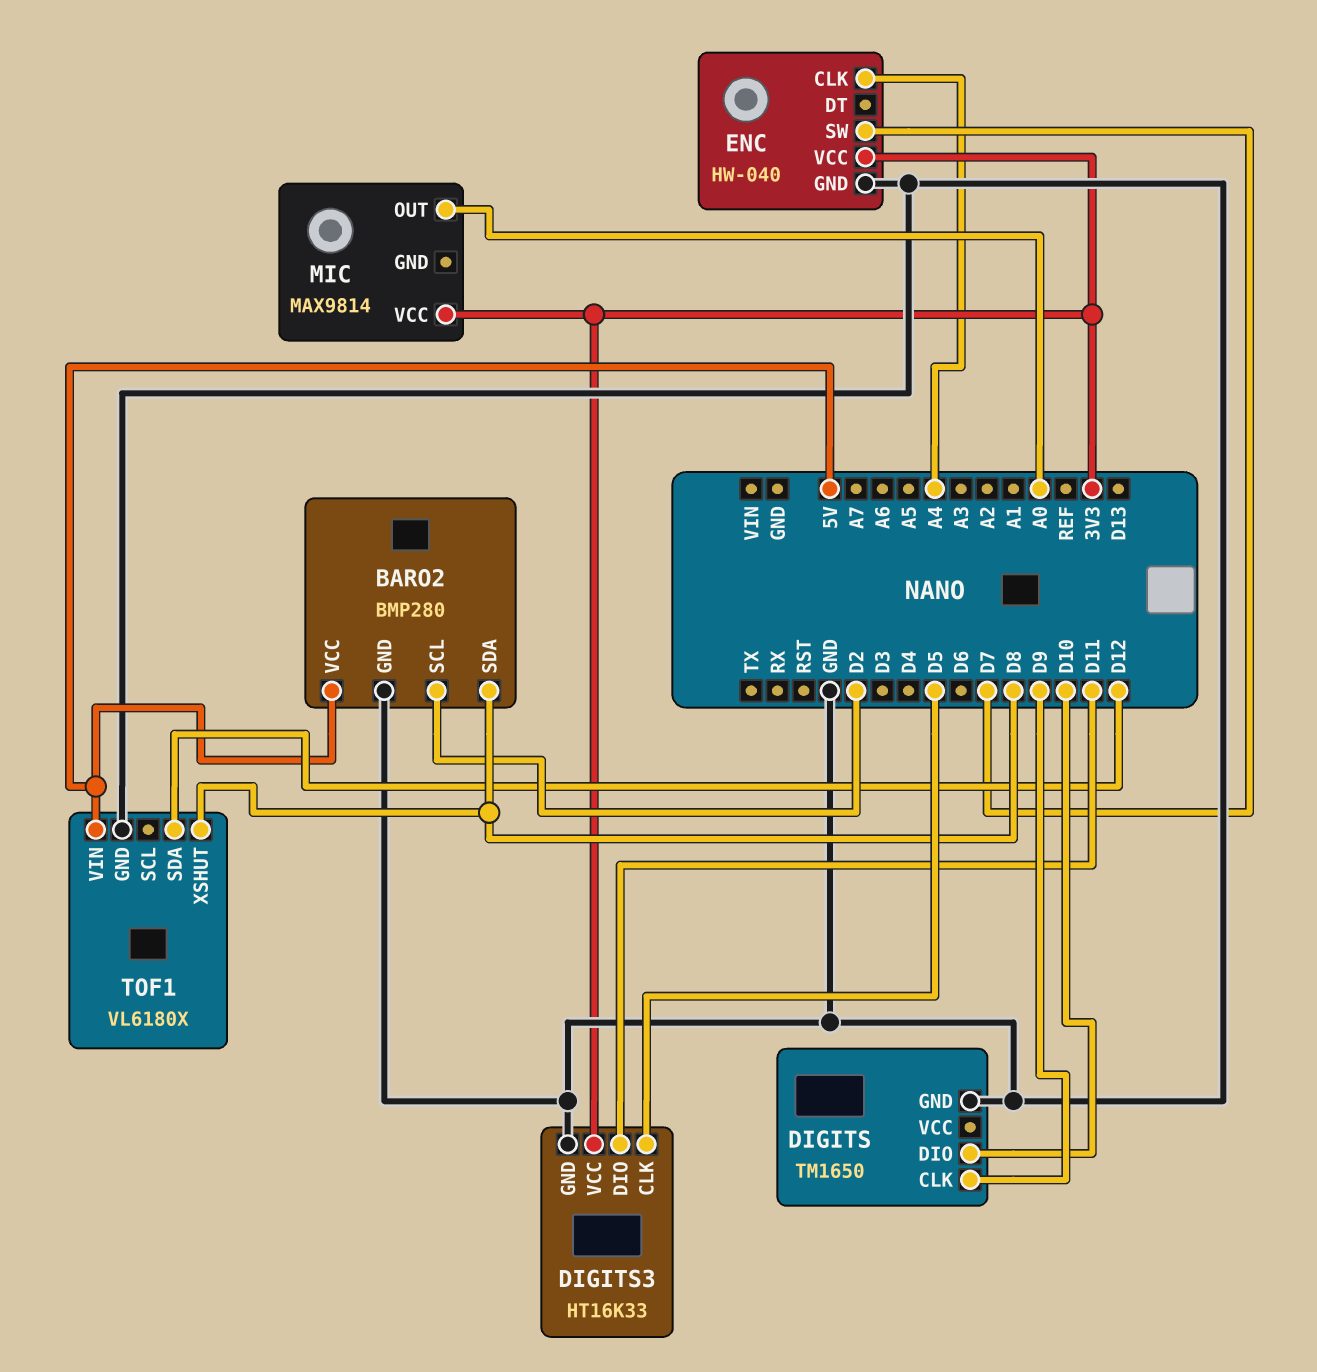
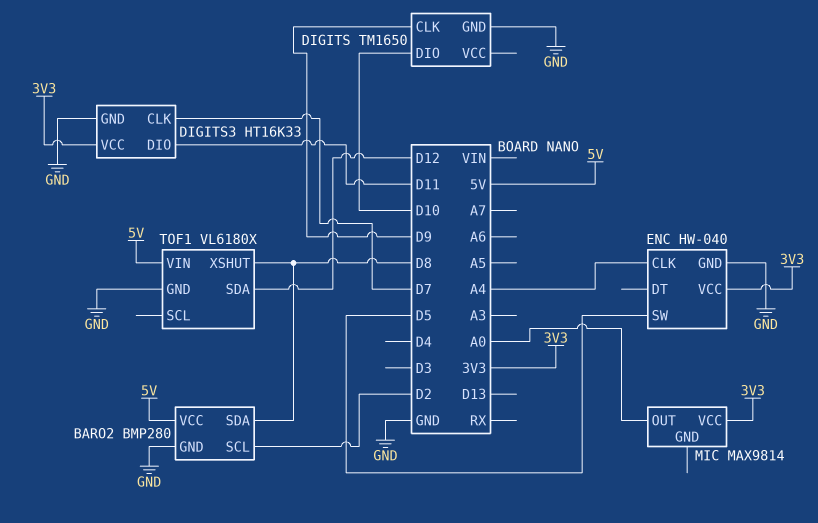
DIGITS3 pin CLK: D5 -> D7
ENC pin SW: D7 -> D5

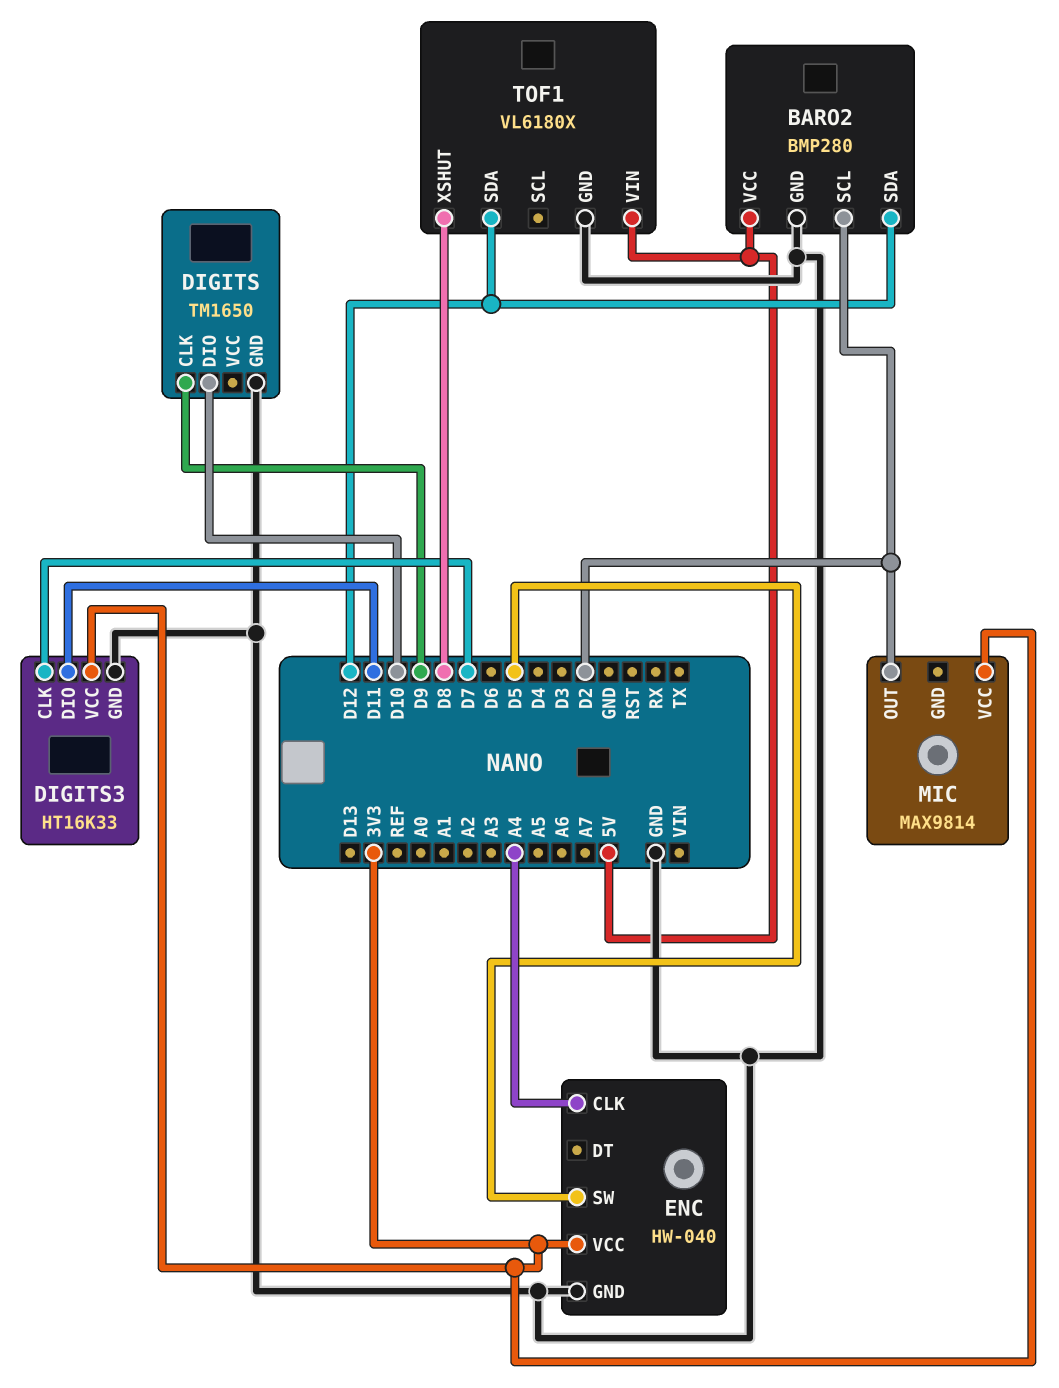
BARO2 pin SDA: D8 -> D12
MIC pin OUT: A0 -> D2

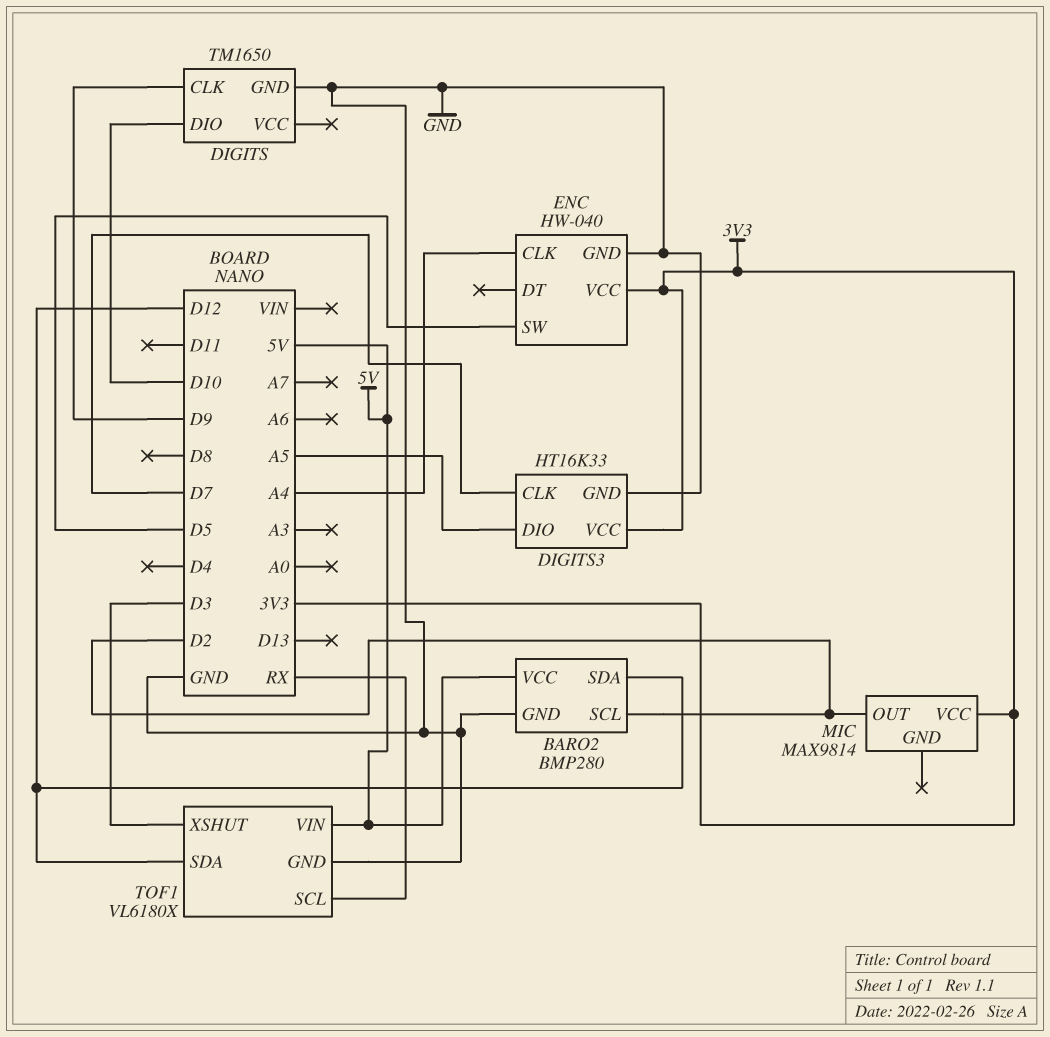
DIGITS3 pin DIO: D11 -> A5
TOF1 pin SCL: none -> RX
TOF1 pin XSHUT: D8 -> D3

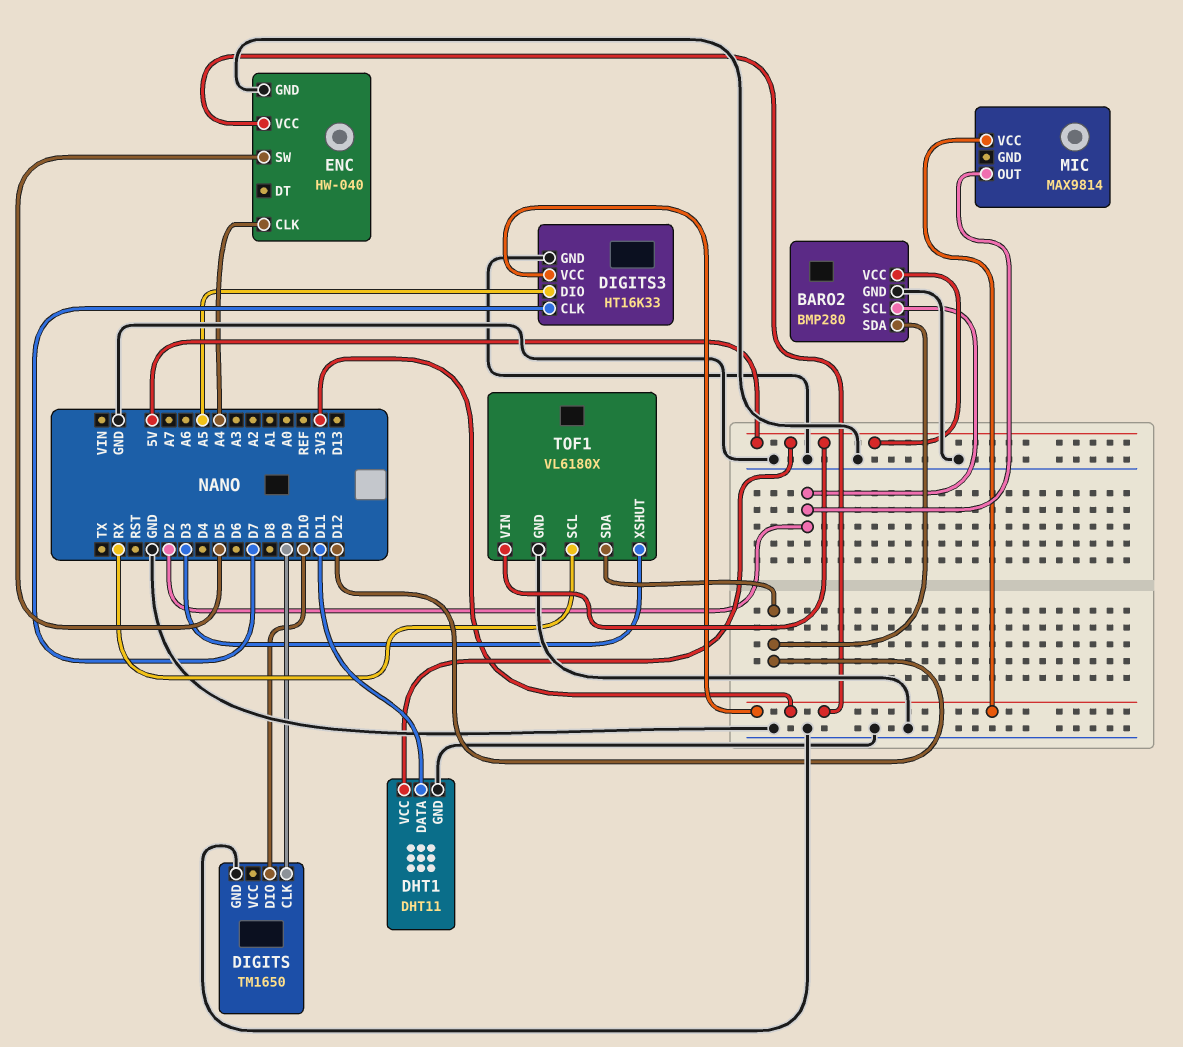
DHT1: none -> DHT11
DHT1 pin DATA: none -> D11
DHT1 pin GND: none -> GND
DHT1 pin VCC: none -> 5V

